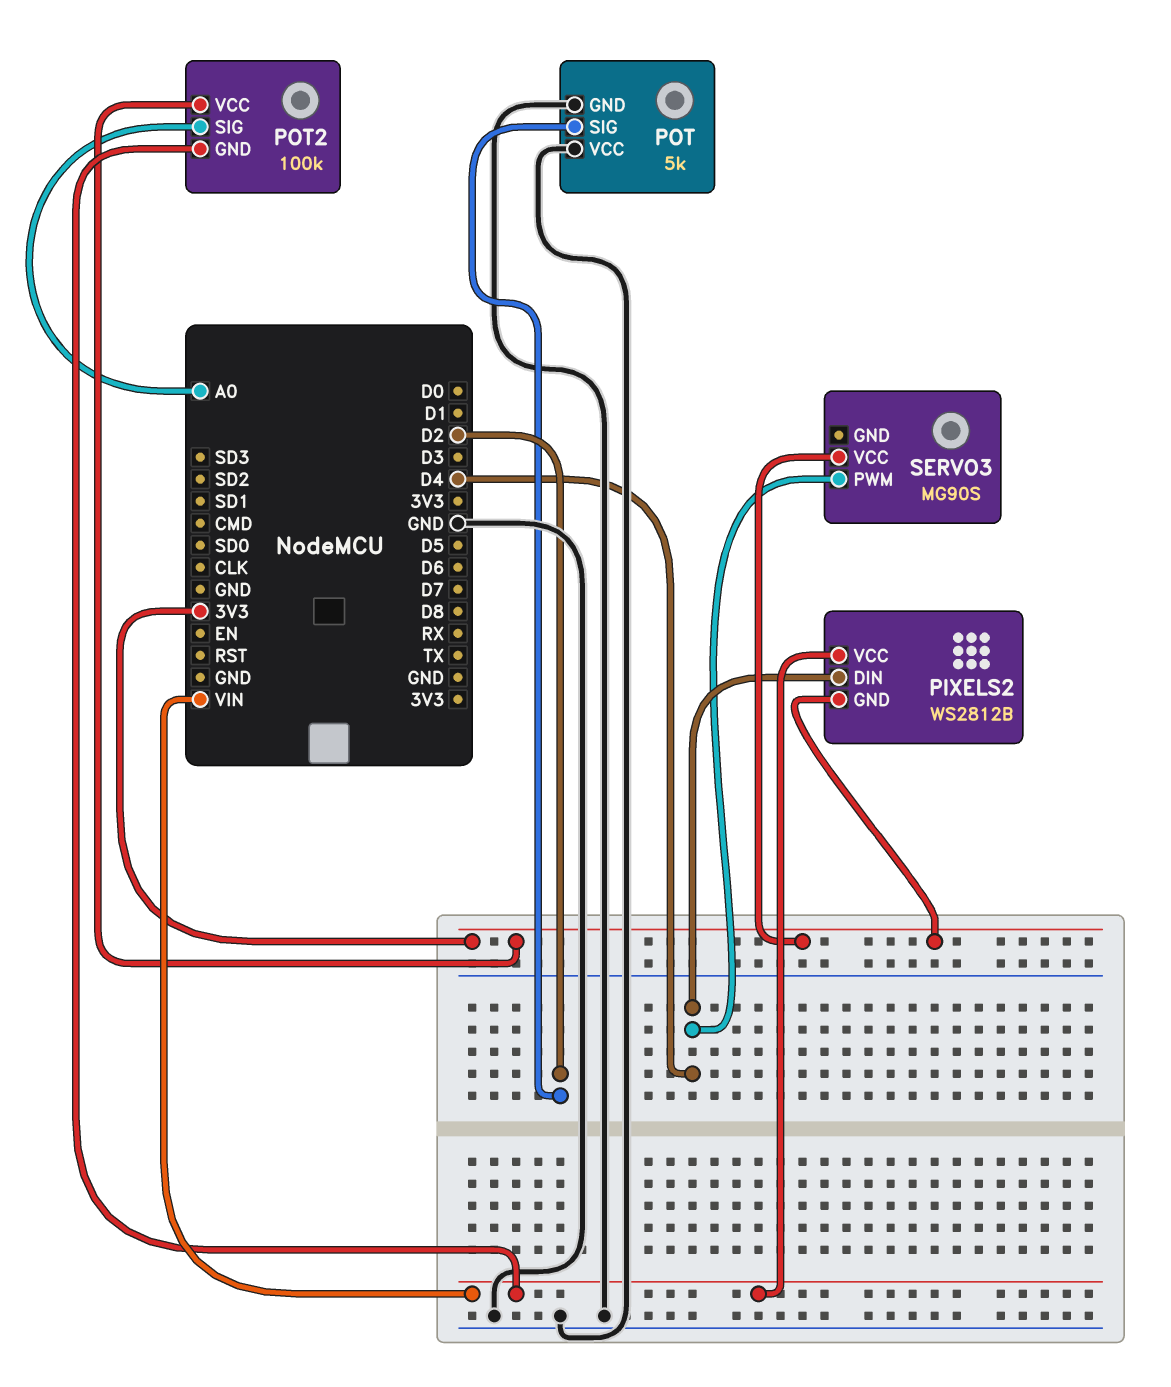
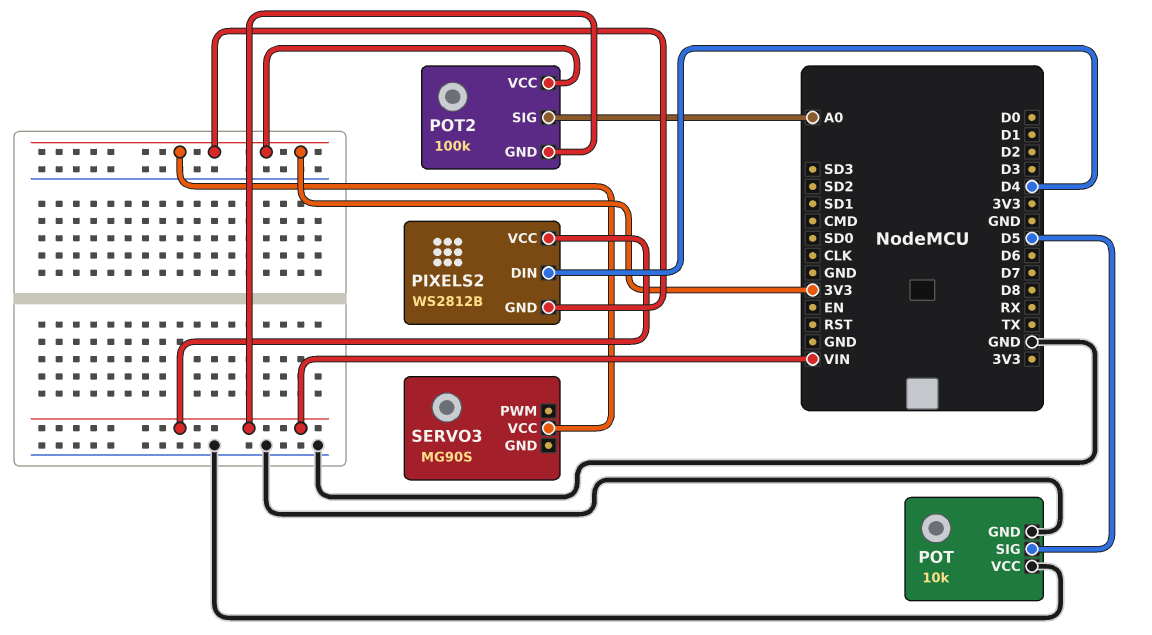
POT: 5k -> 10k
POT pin SIG: D2 -> D5
SERVO3 pin PWM: D4 -> none

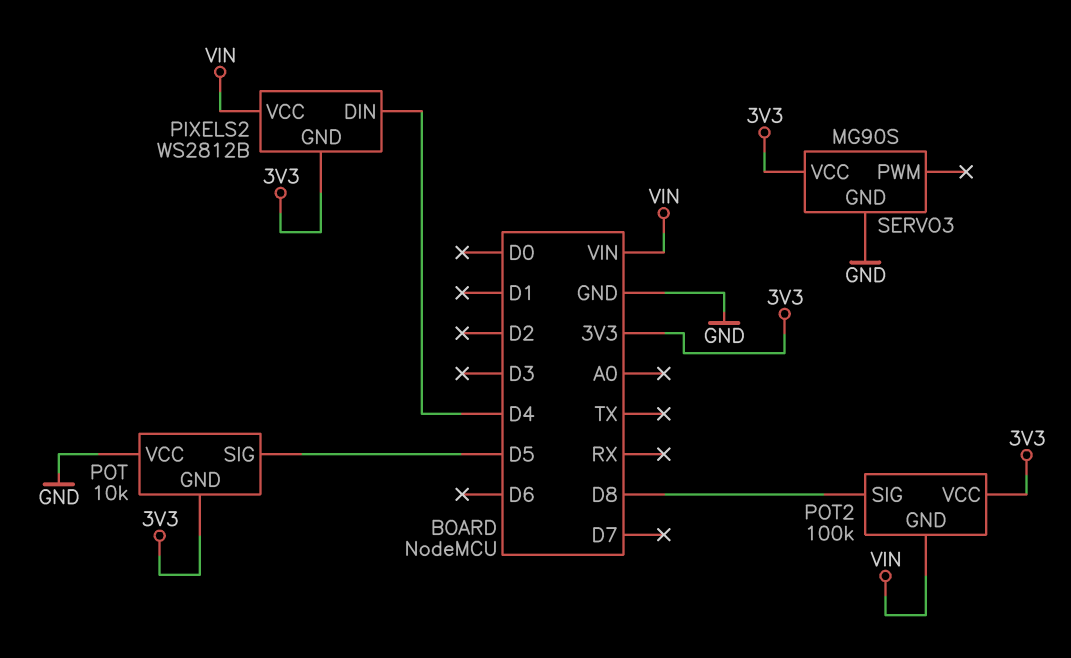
POT pin GND: GND -> 3V3
POT2 pin SIG: A0 -> D8
SERVO3 pin GND: none -> GND

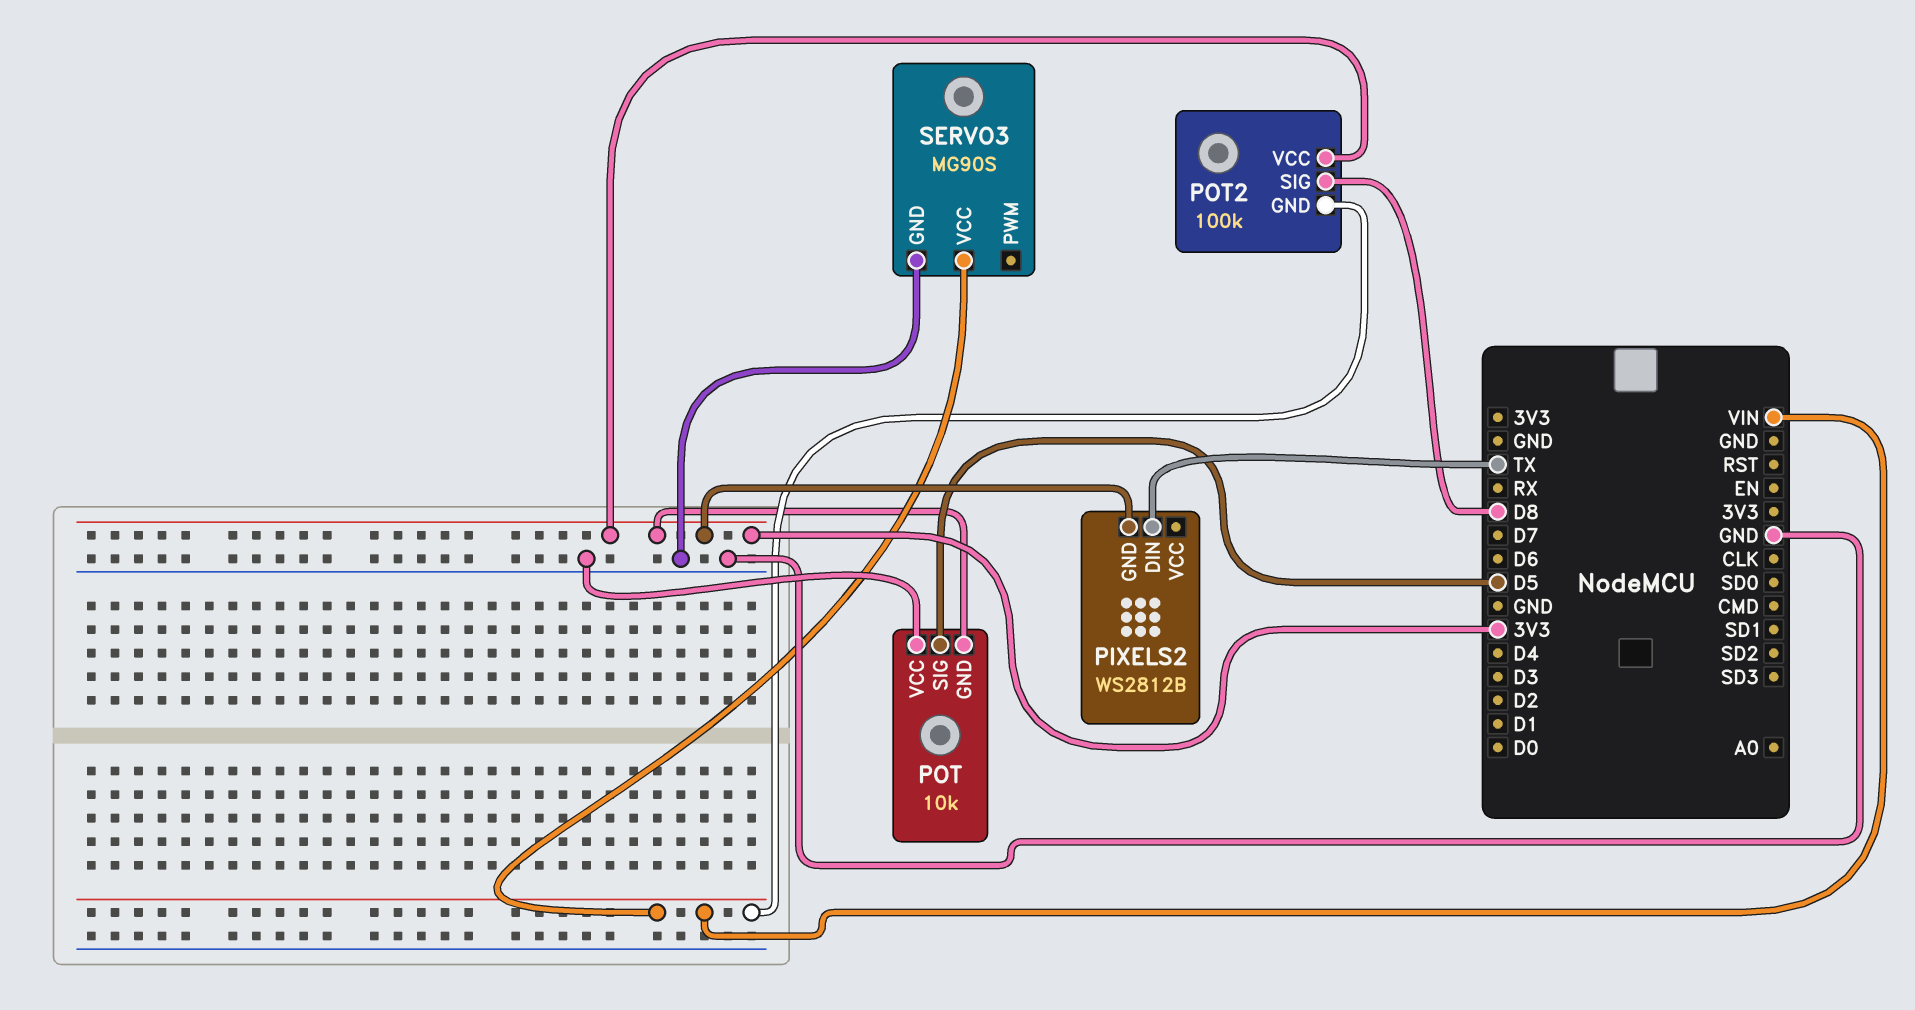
PIXELS2 pin DIN: D4 -> TX
PIXELS2 pin VCC: VIN -> none
SERVO3 pin VCC: 3V3 -> VIN

